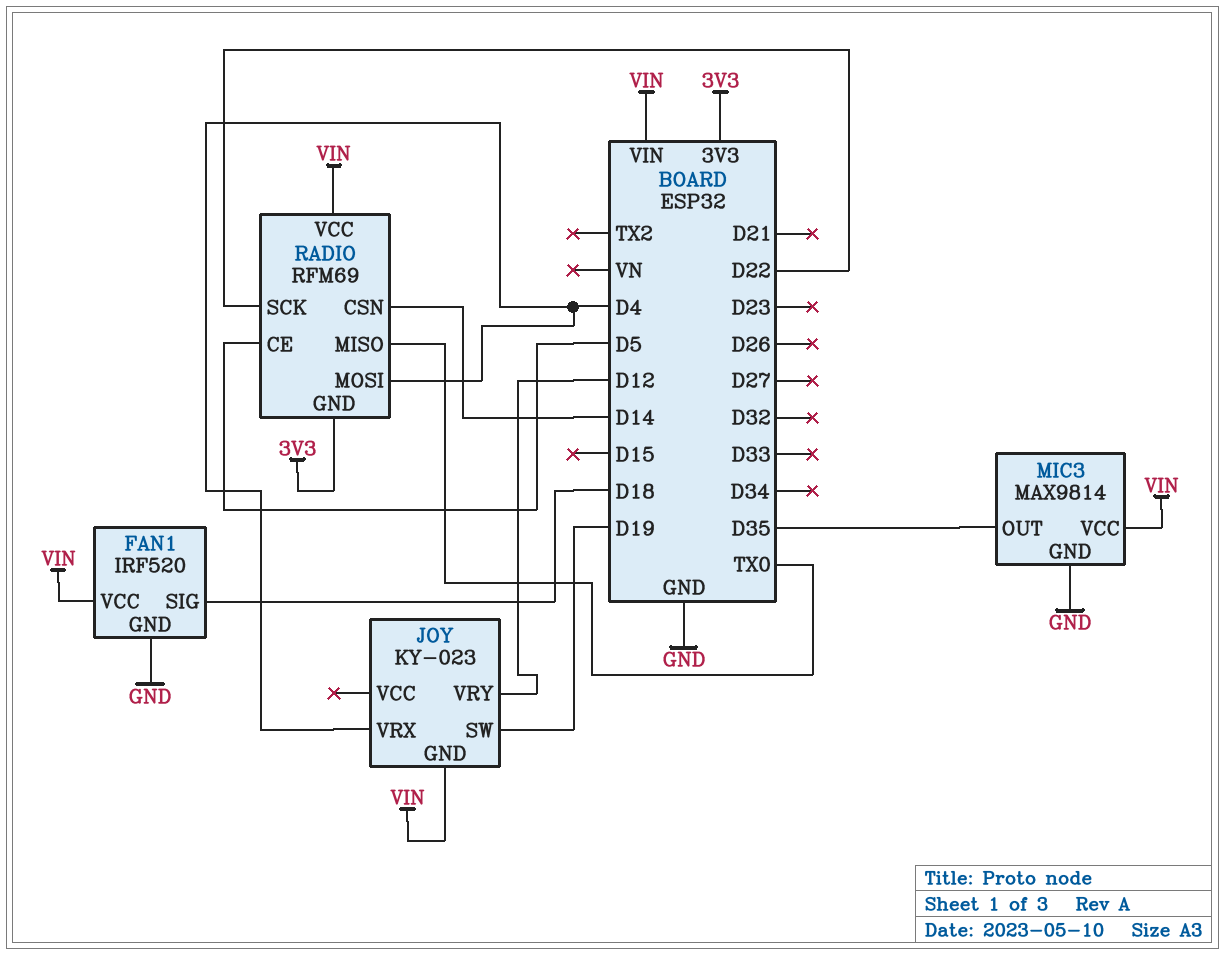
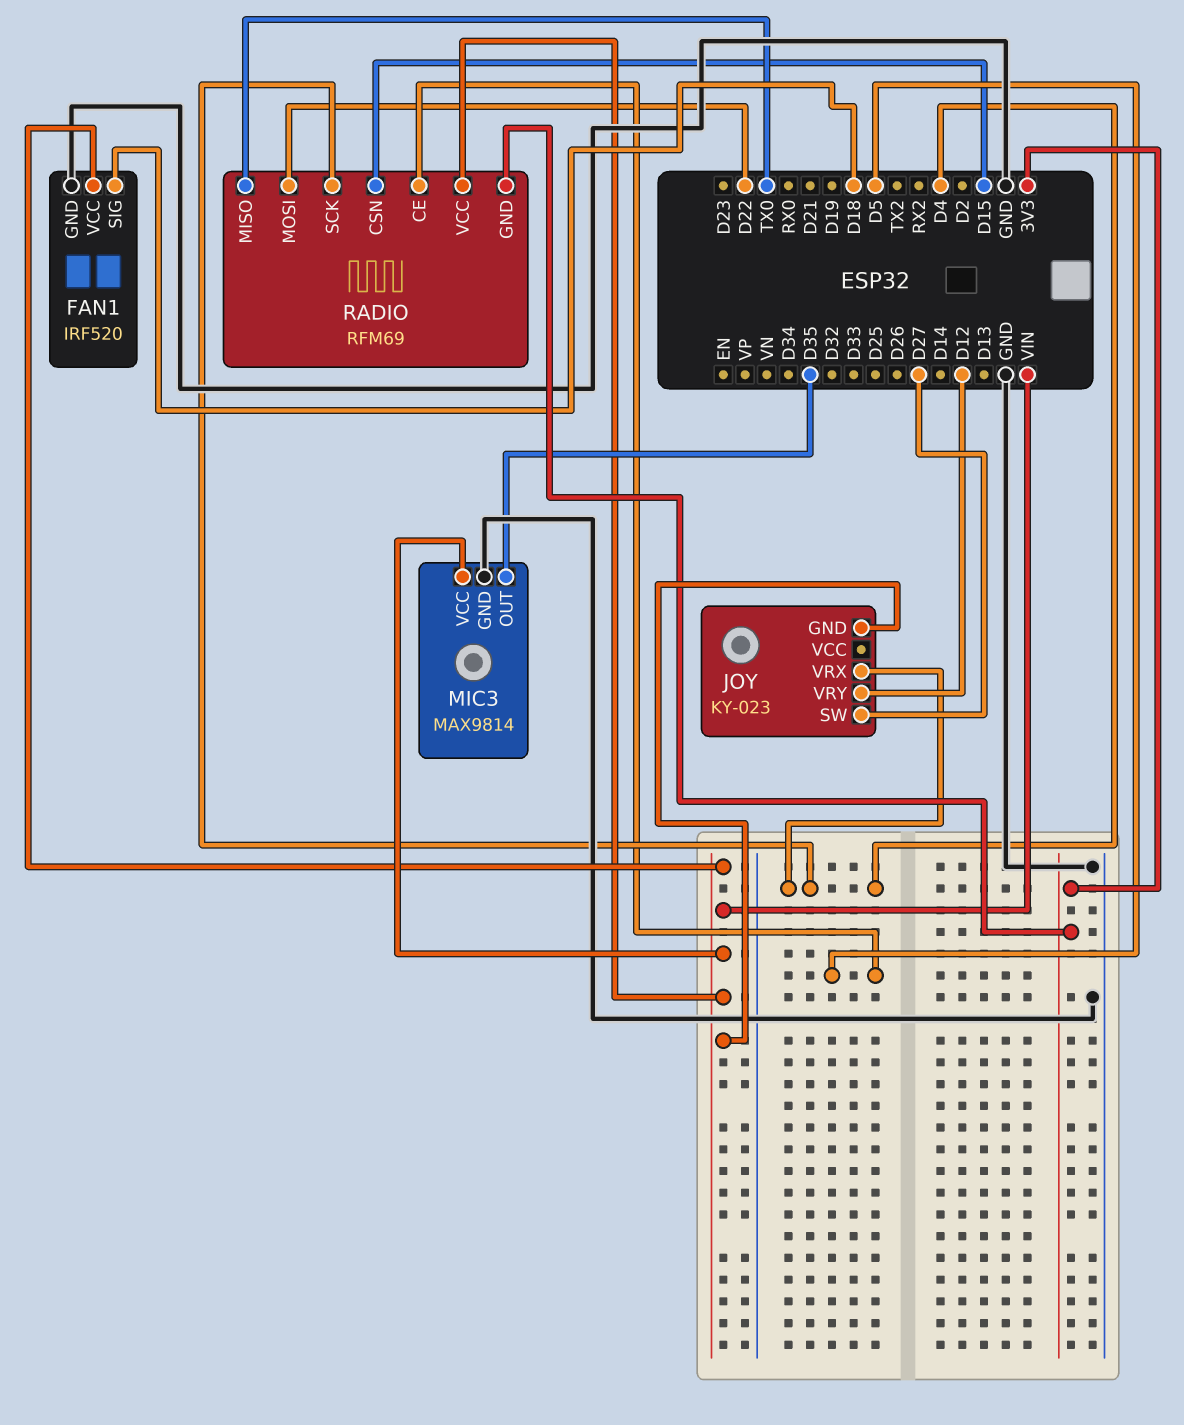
JOY pin SW: D19 -> D27
RADIO pin CSN: D14 -> D15
RADIO pin MOSI: D4 -> D22
RADIO pin SCK: D22 -> D4

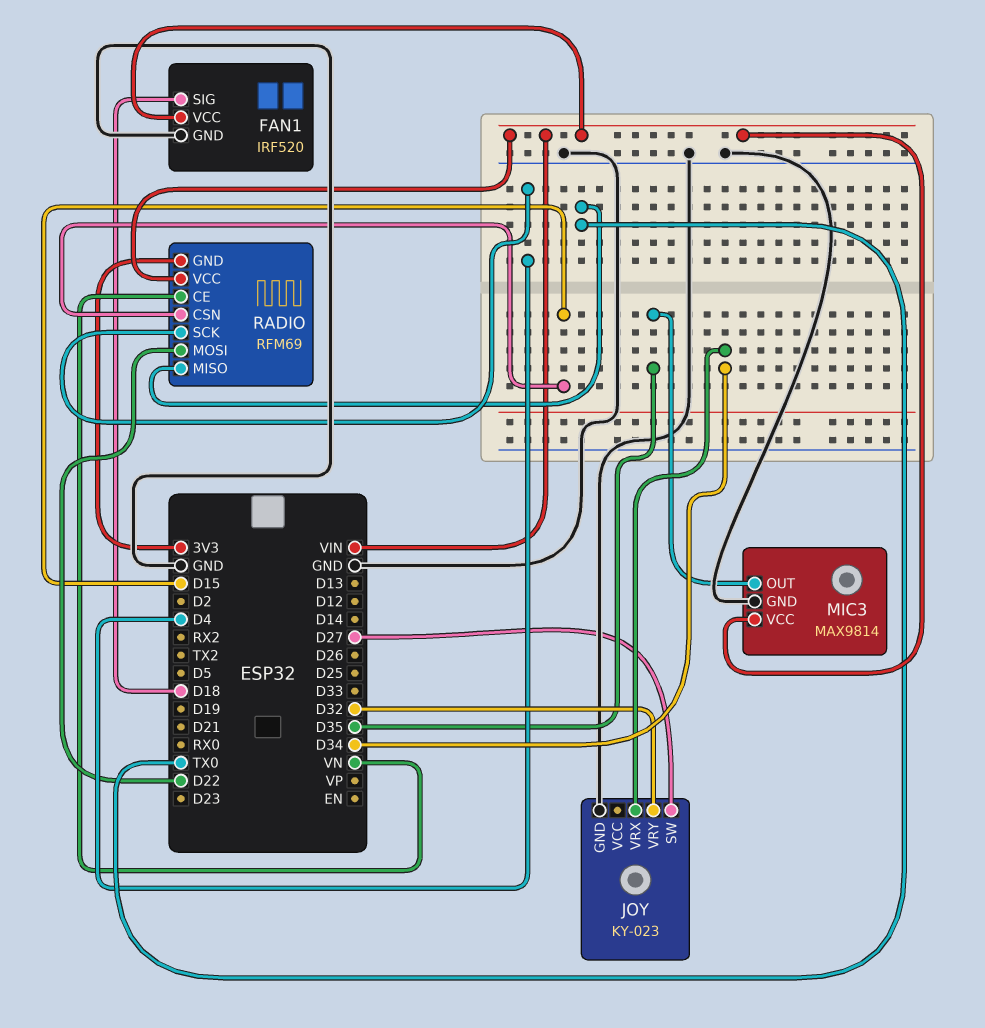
JOY pin GND: VIN -> GND
JOY pin VRX: D4 -> D34
JOY pin VRY: D12 -> D32
RADIO pin CE: D5 -> VN

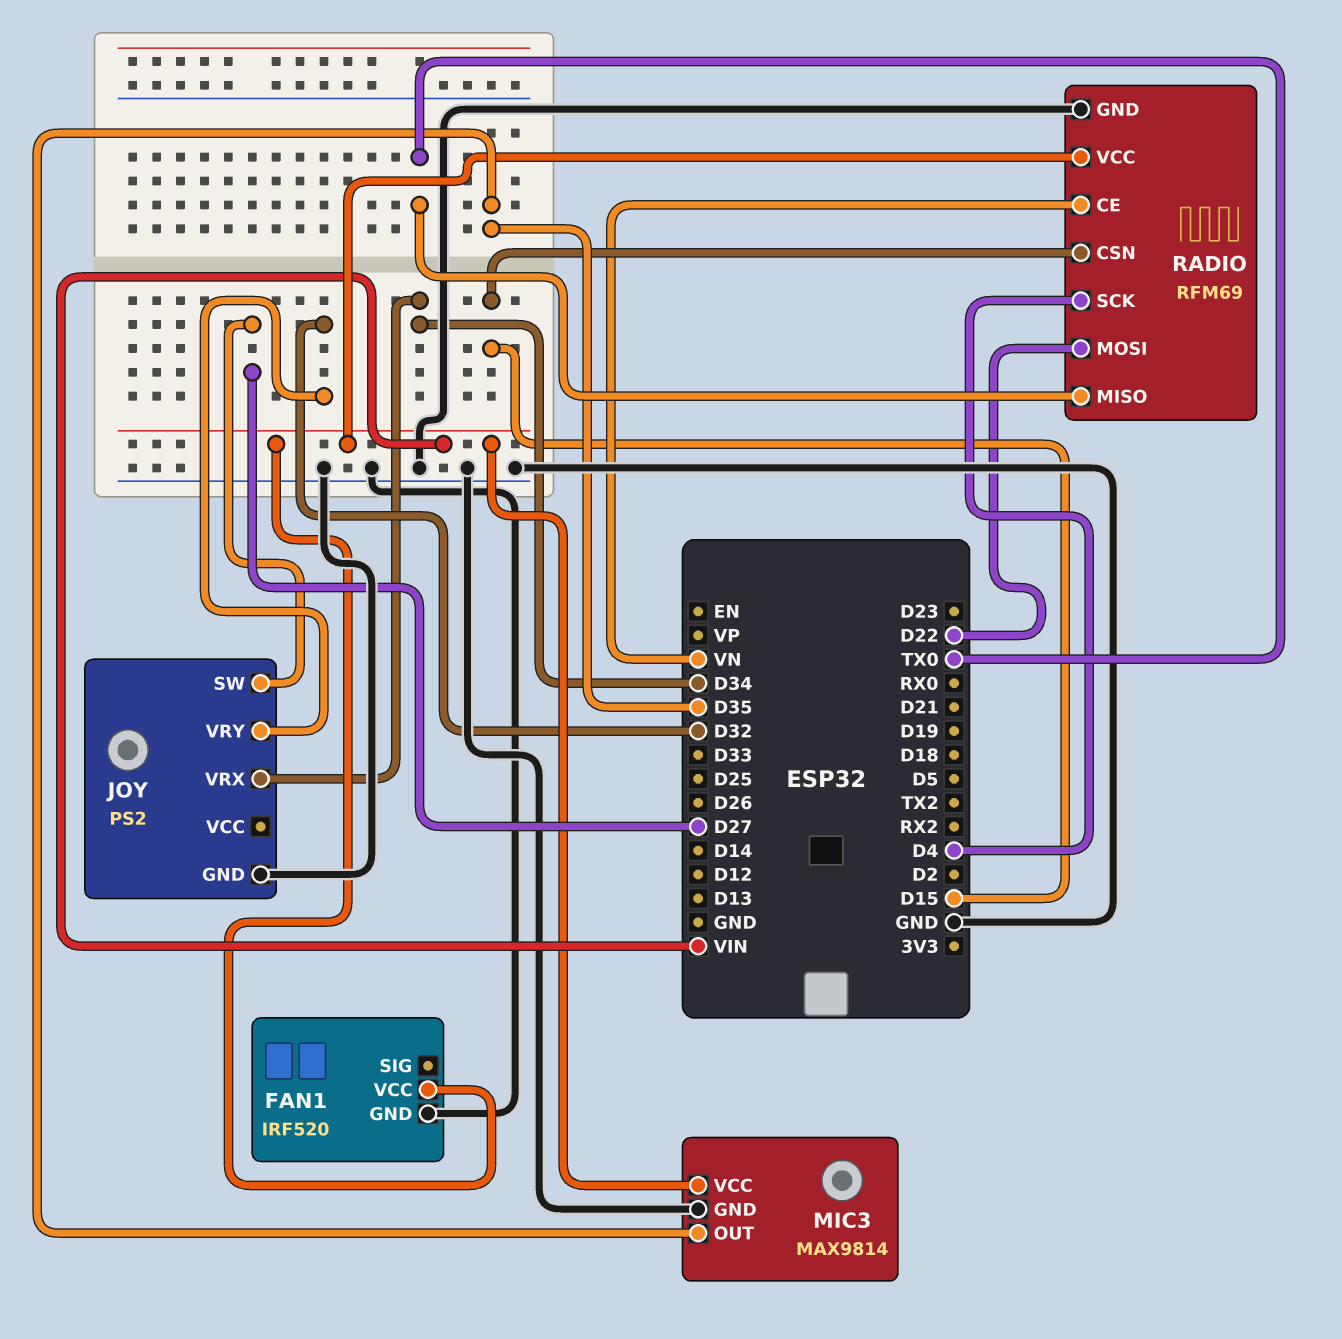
FAN1 pin SIG: D18 -> none
JOY: KY-023 -> PS2
RADIO pin GND: 3V3 -> GND

